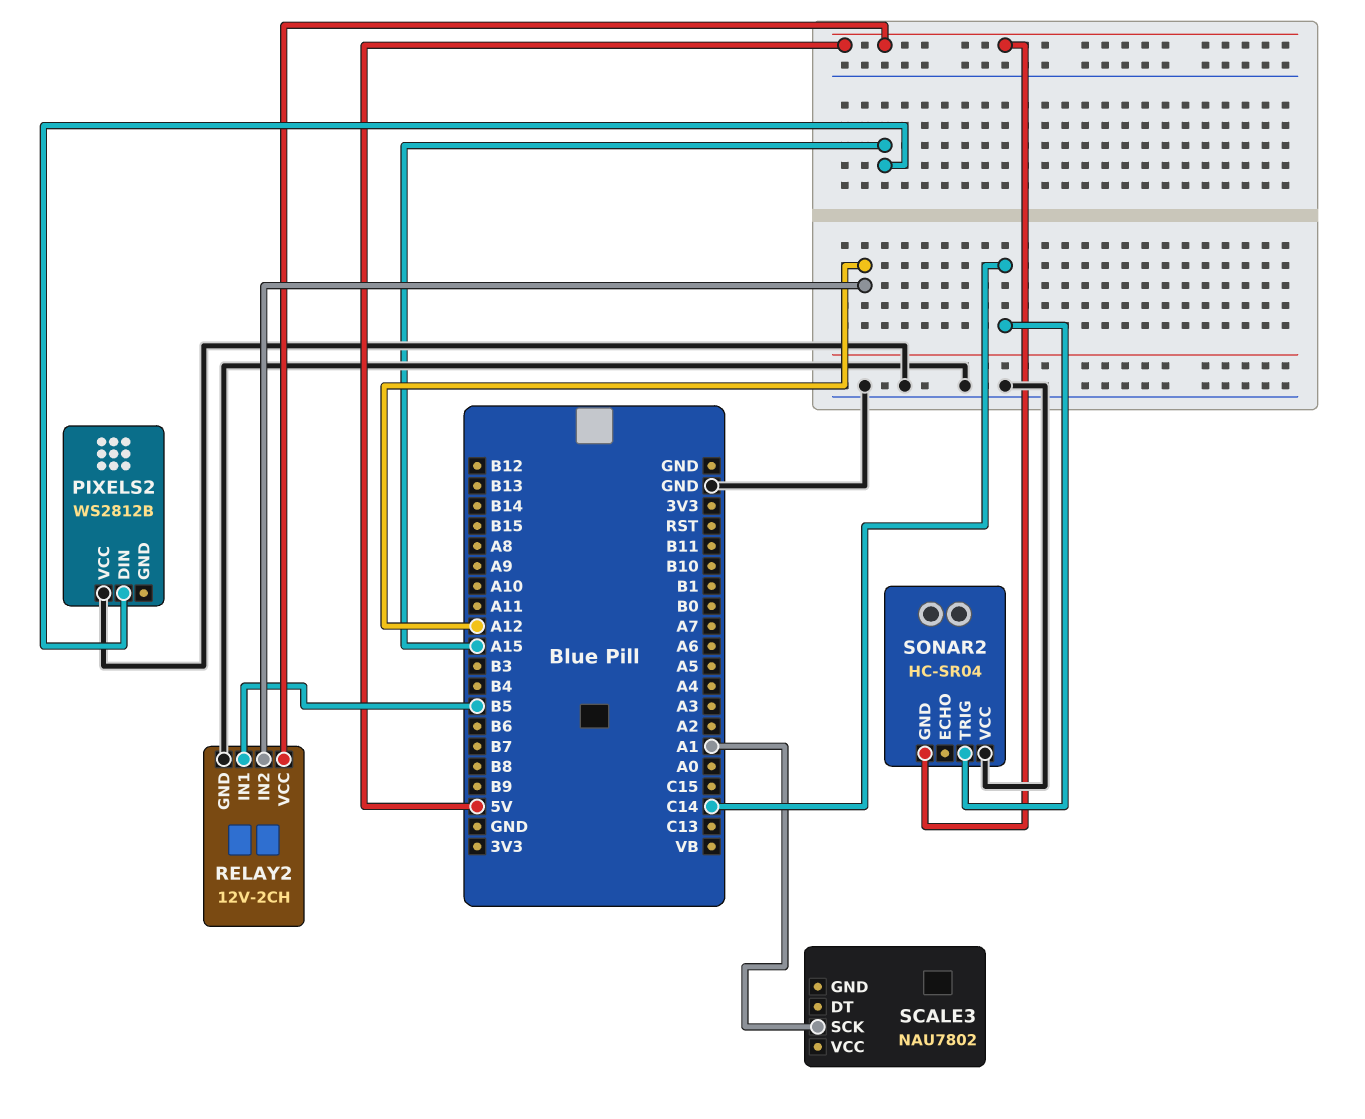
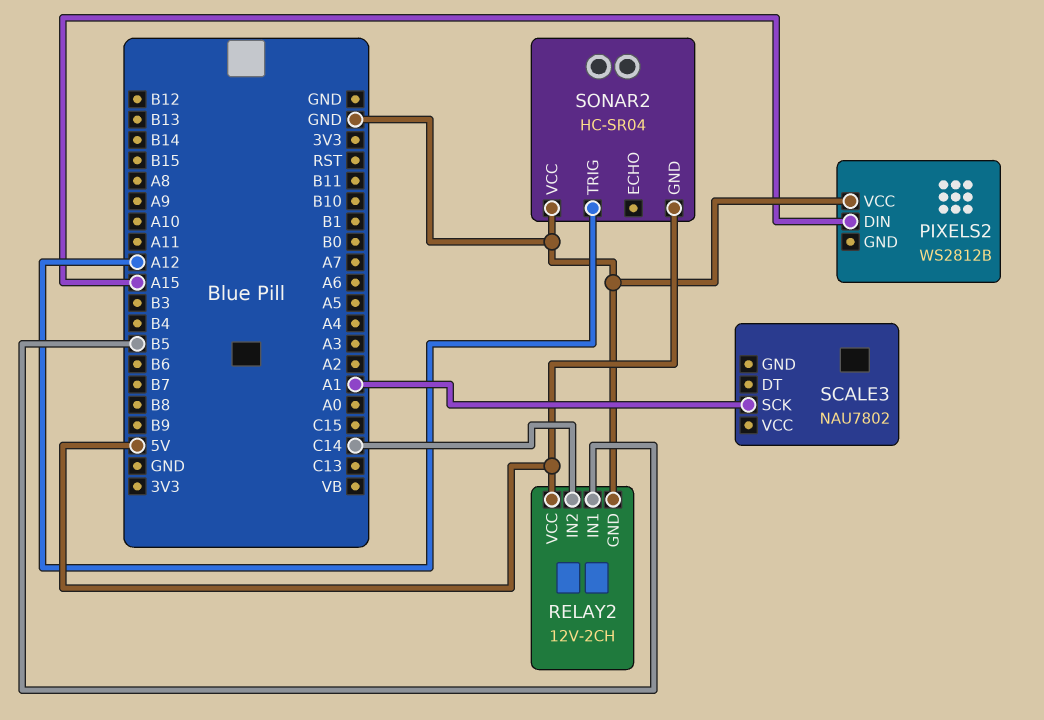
RELAY2 pin IN2: A12 -> C14
SONAR2 pin TRIG: C14 -> A12

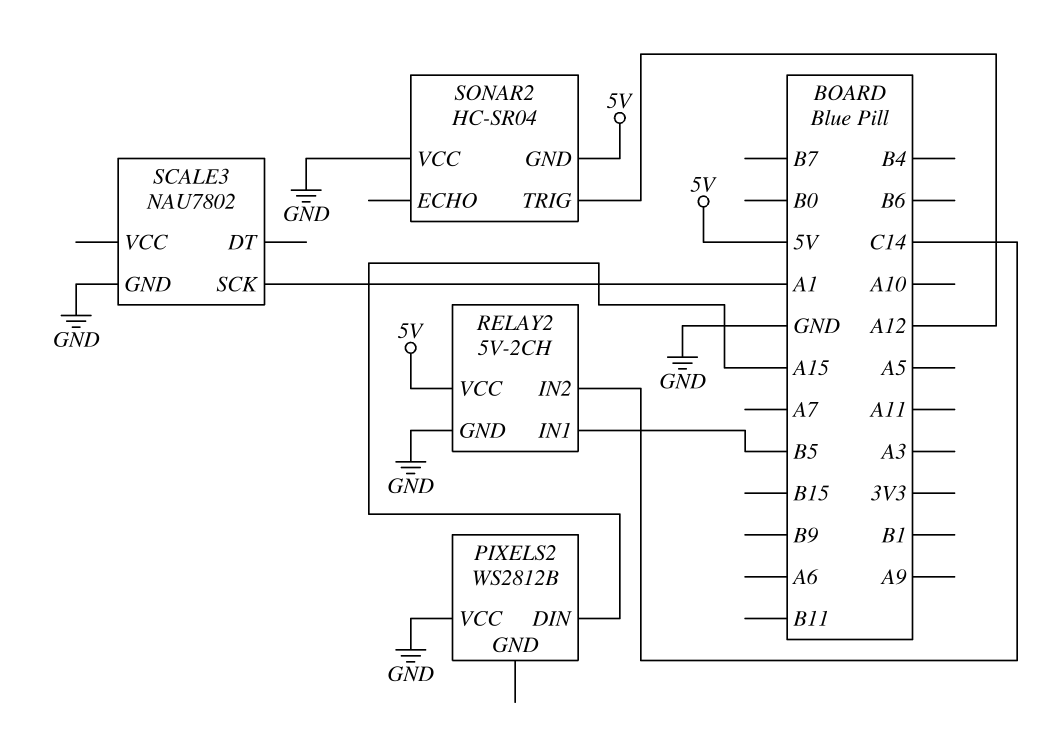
RELAY2: 12V-2CH -> 5V-2CH
SCALE3 pin GND: none -> GND

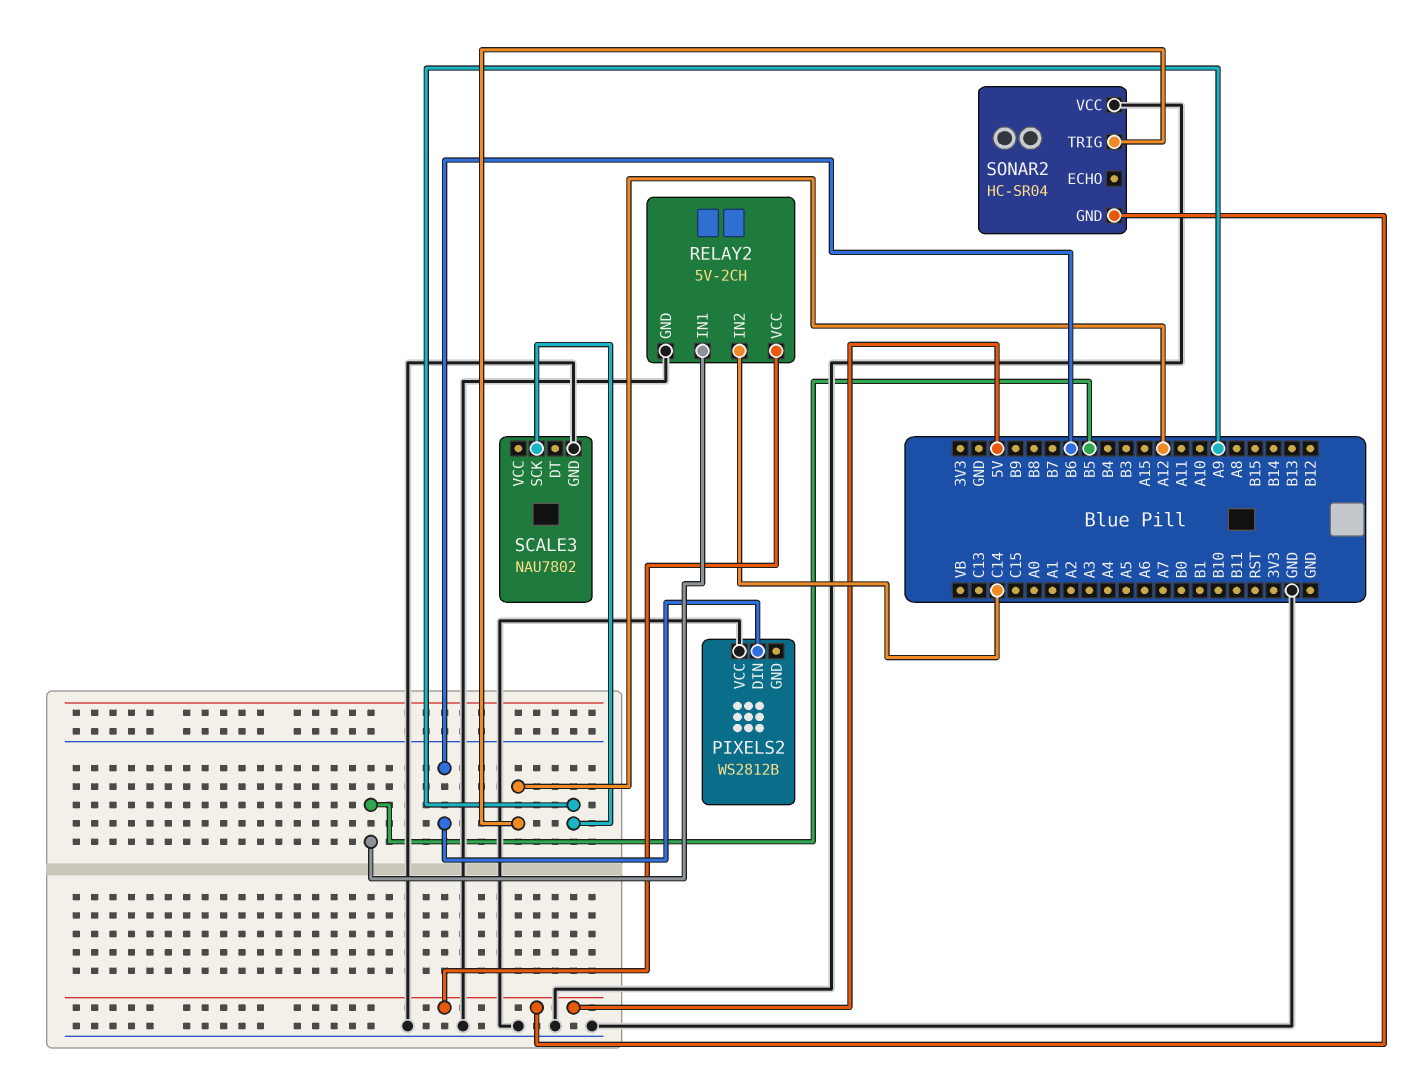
PIXELS2 pin DIN: A15 -> B6
SCALE3 pin SCK: A1 -> A9

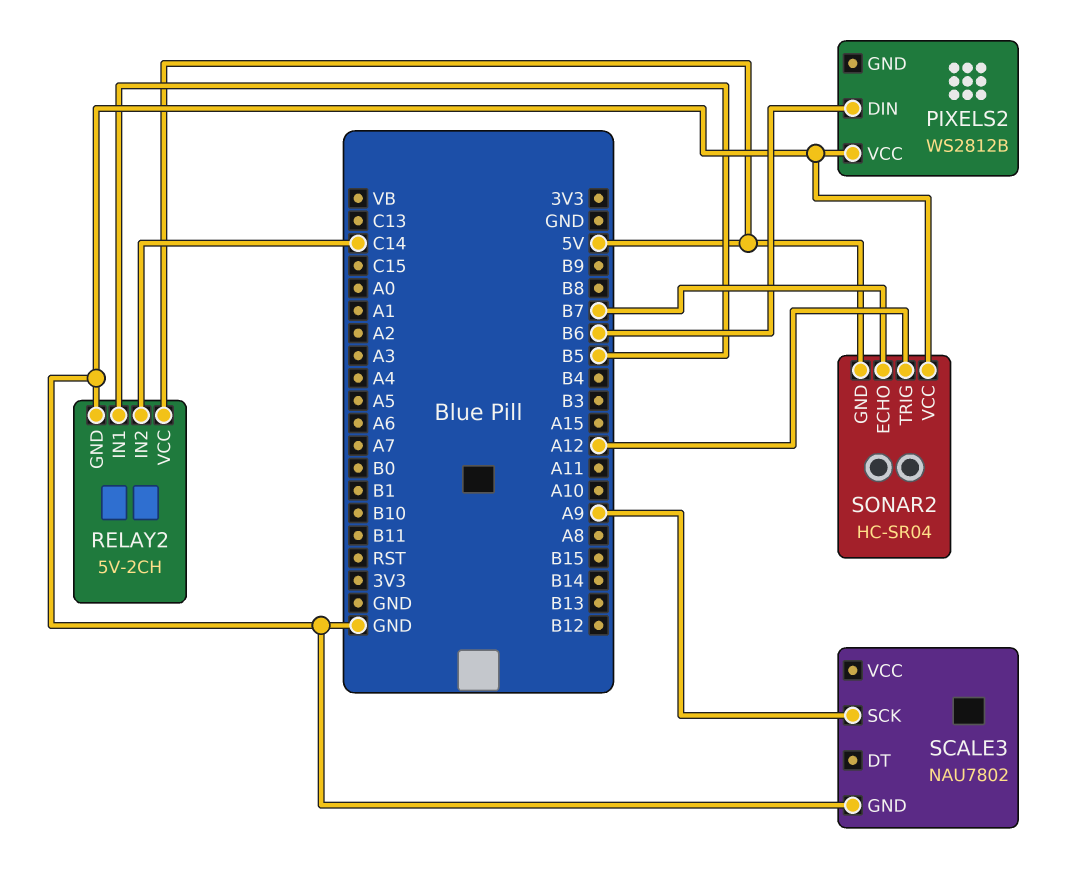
SONAR2 pin ECHO: none -> B7

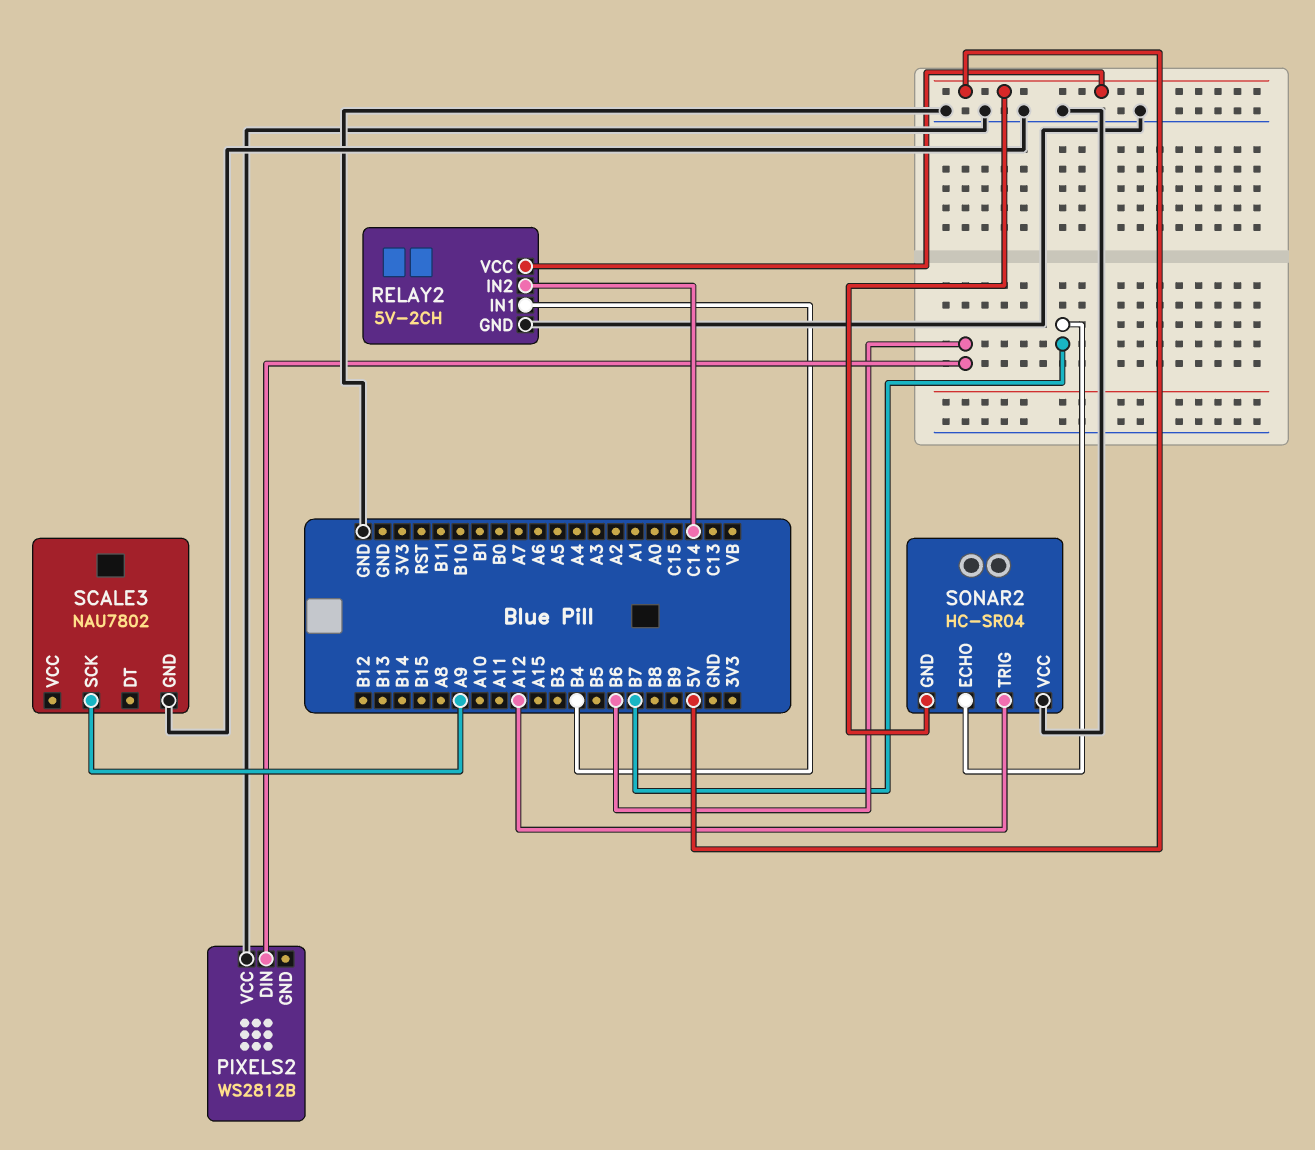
RELAY2 pin IN1: B5 -> B4

